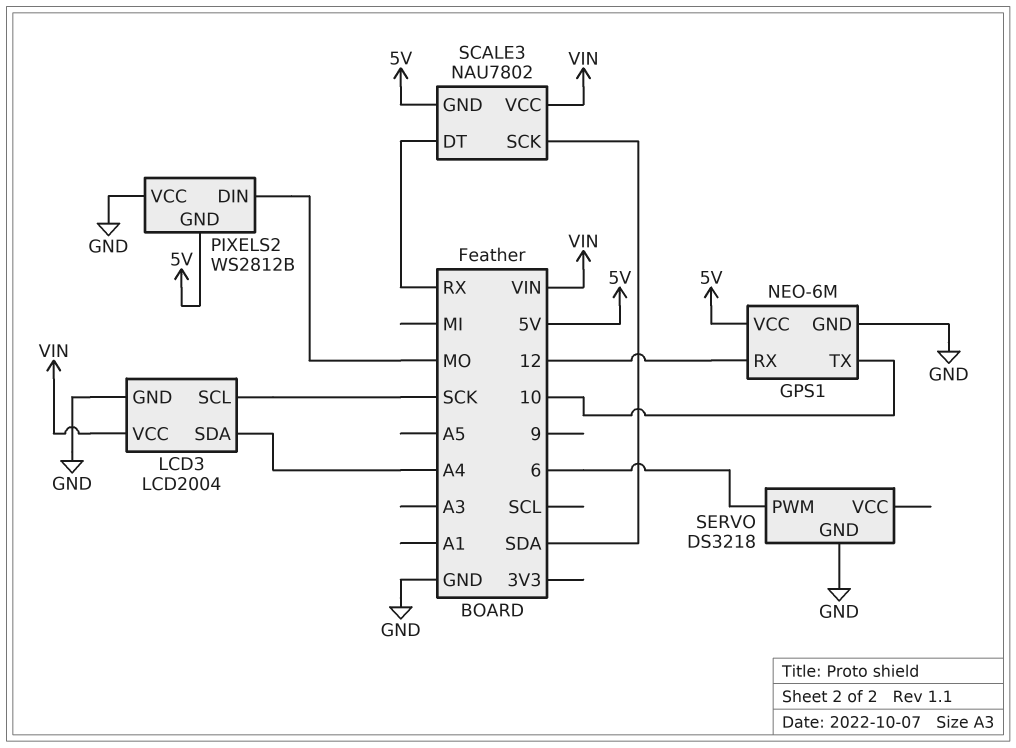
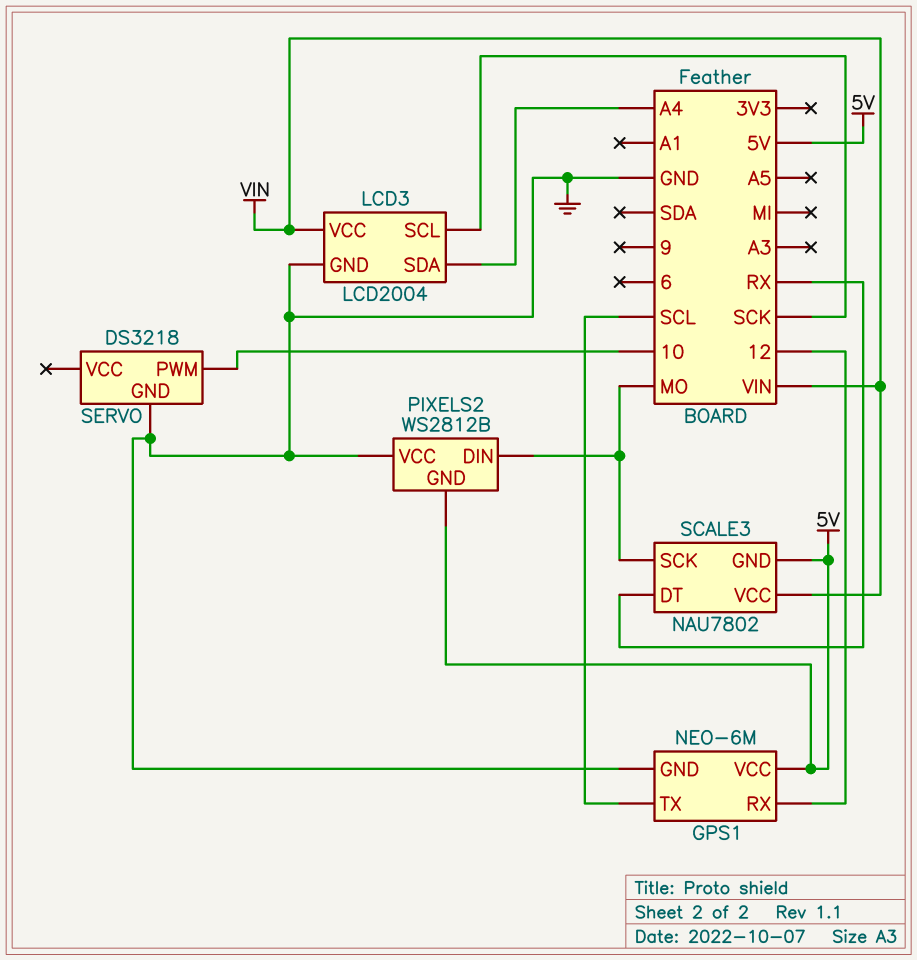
GPS1 pin TX: 10 -> SCL
SCALE3 pin SCK: SDA -> MO
SERVO pin PWM: 6 -> 10

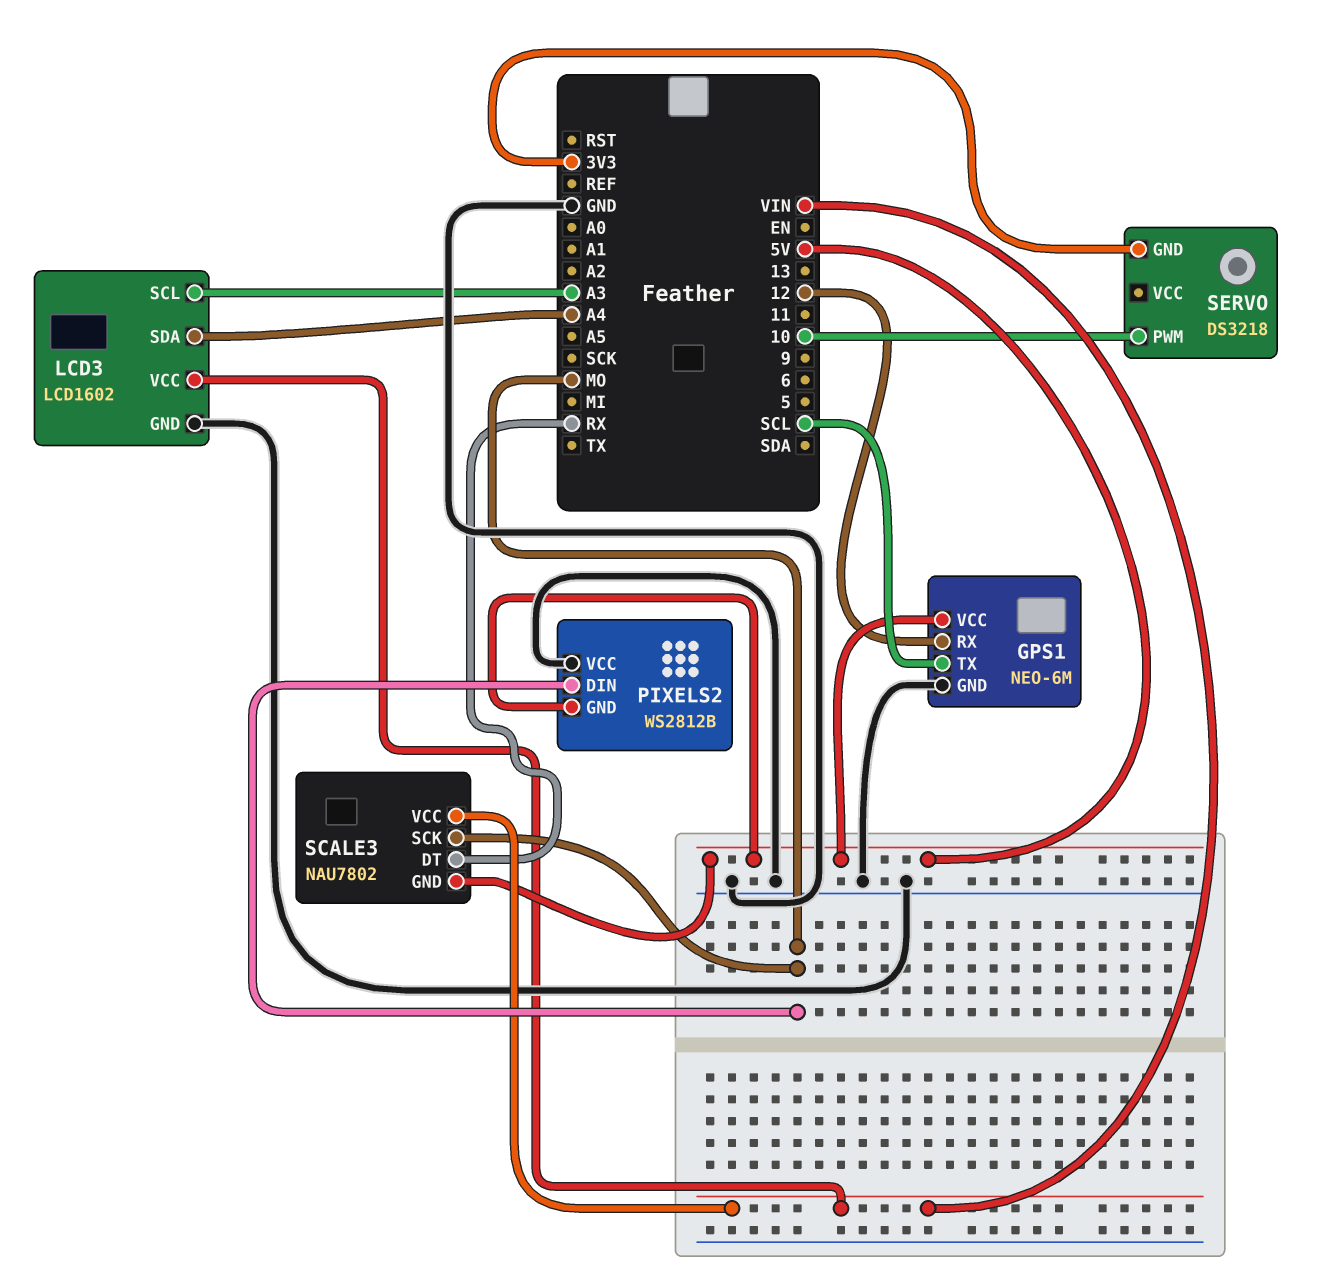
LCD3: LCD2004 -> LCD1602
LCD3 pin SCL: SCK -> A3
SERVO pin GND: GND -> 3V3

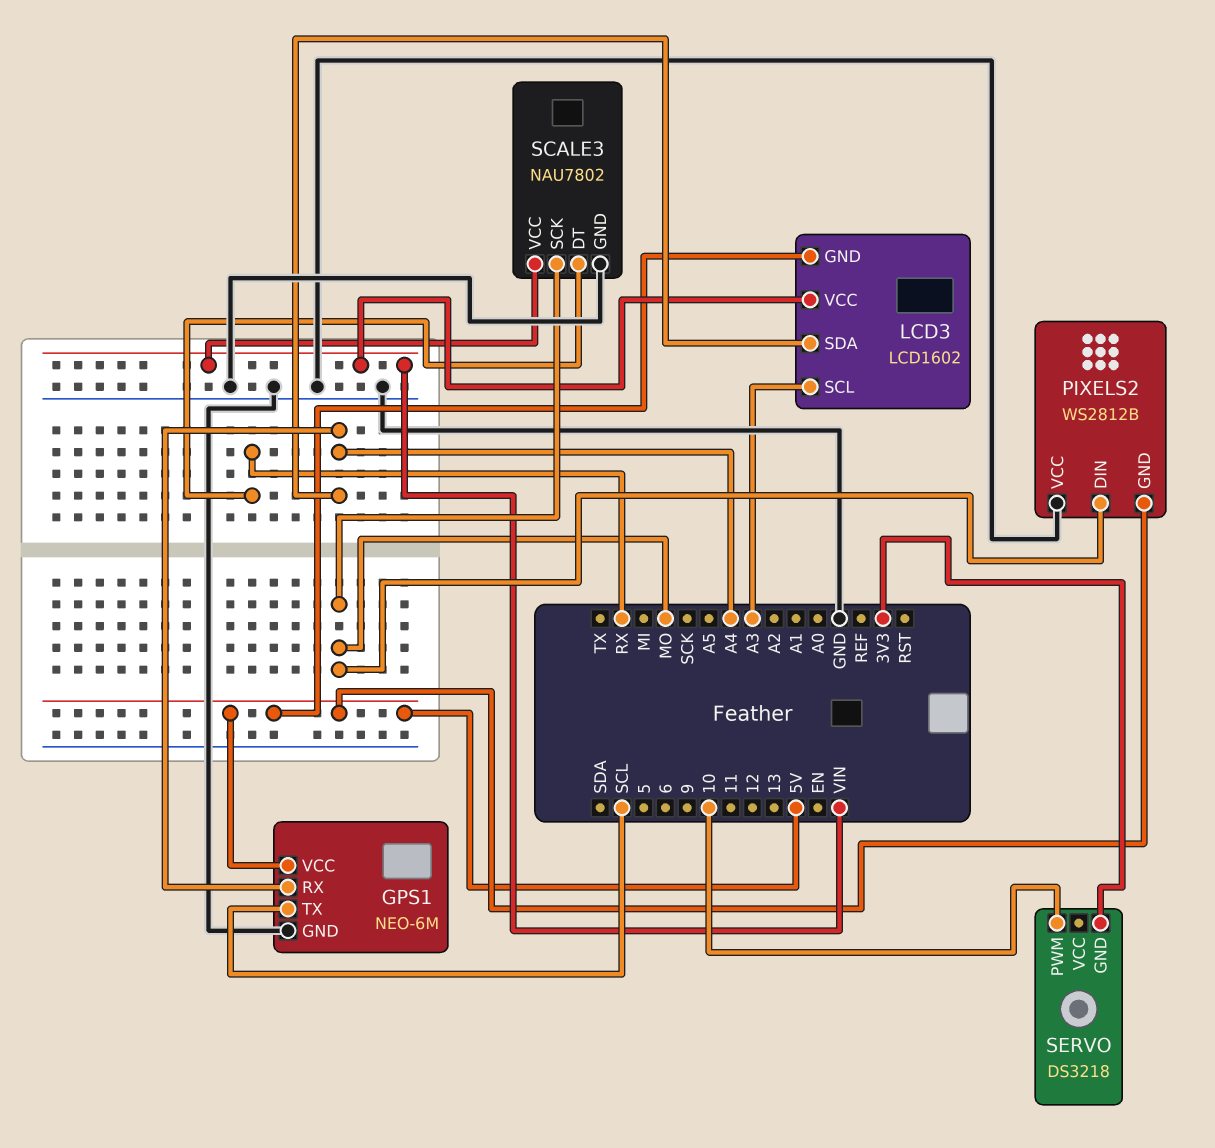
GPS1 pin RX: 12 -> A4
LCD3 pin GND: GND -> 5V
SCALE3 pin GND: 5V -> GND

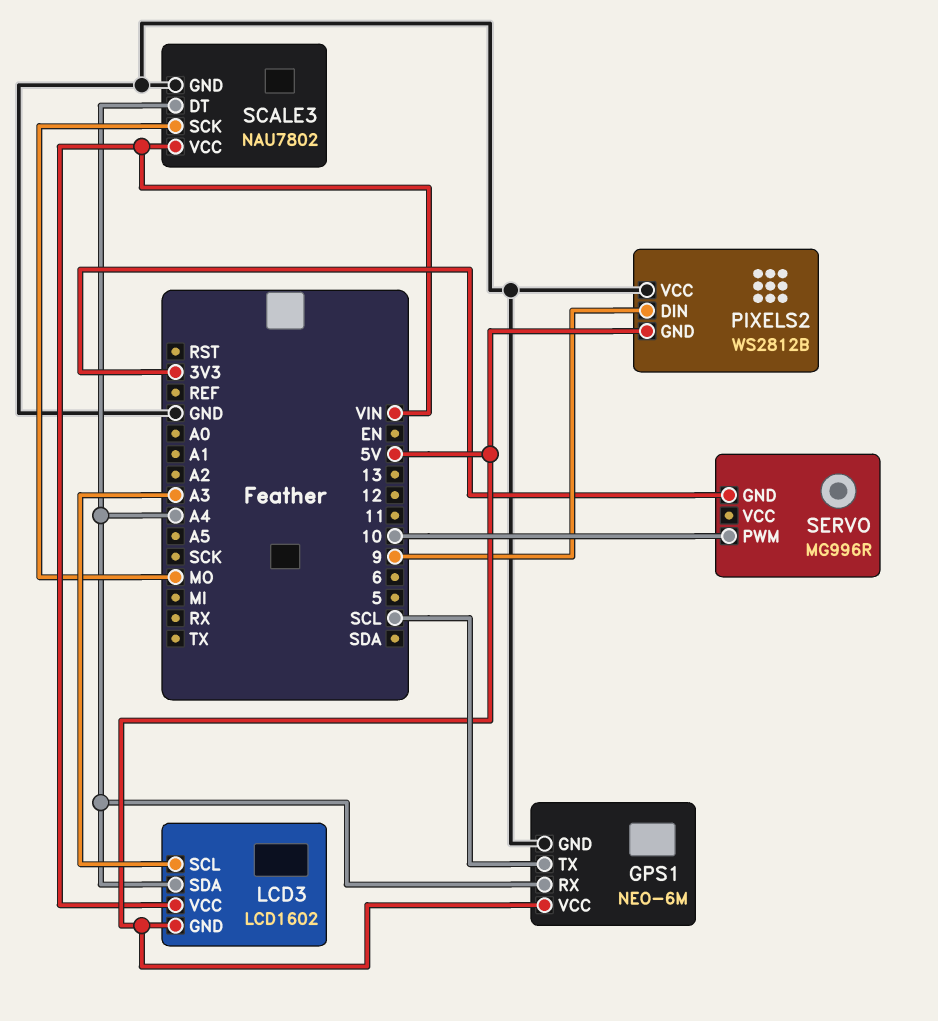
PIXELS2 pin DIN: MO -> 9
SCALE3 pin DT: RX -> A4
SERVO: DS3218 -> MG996R

